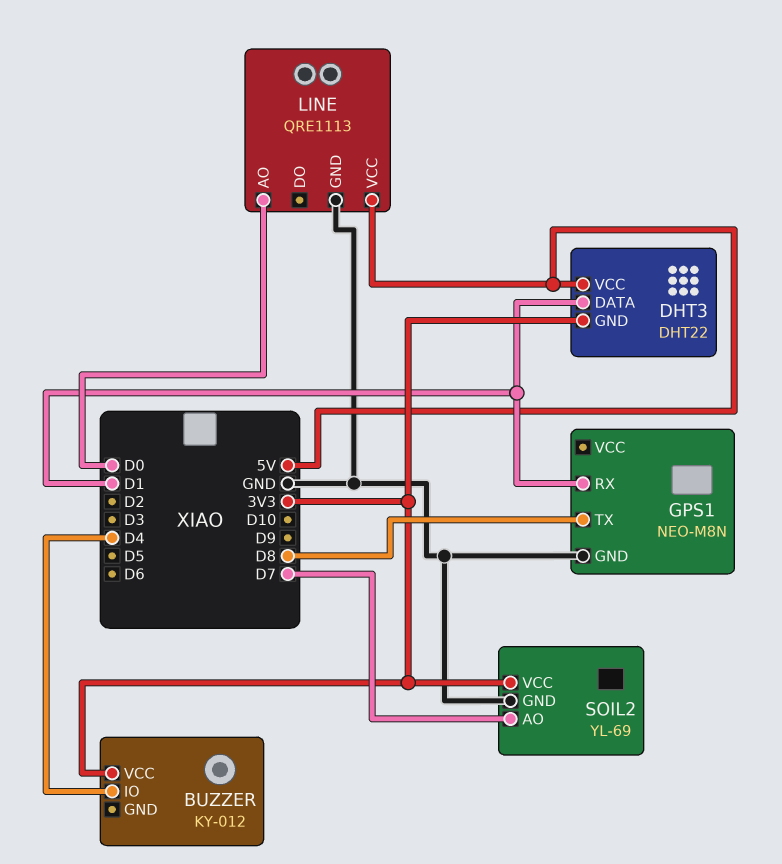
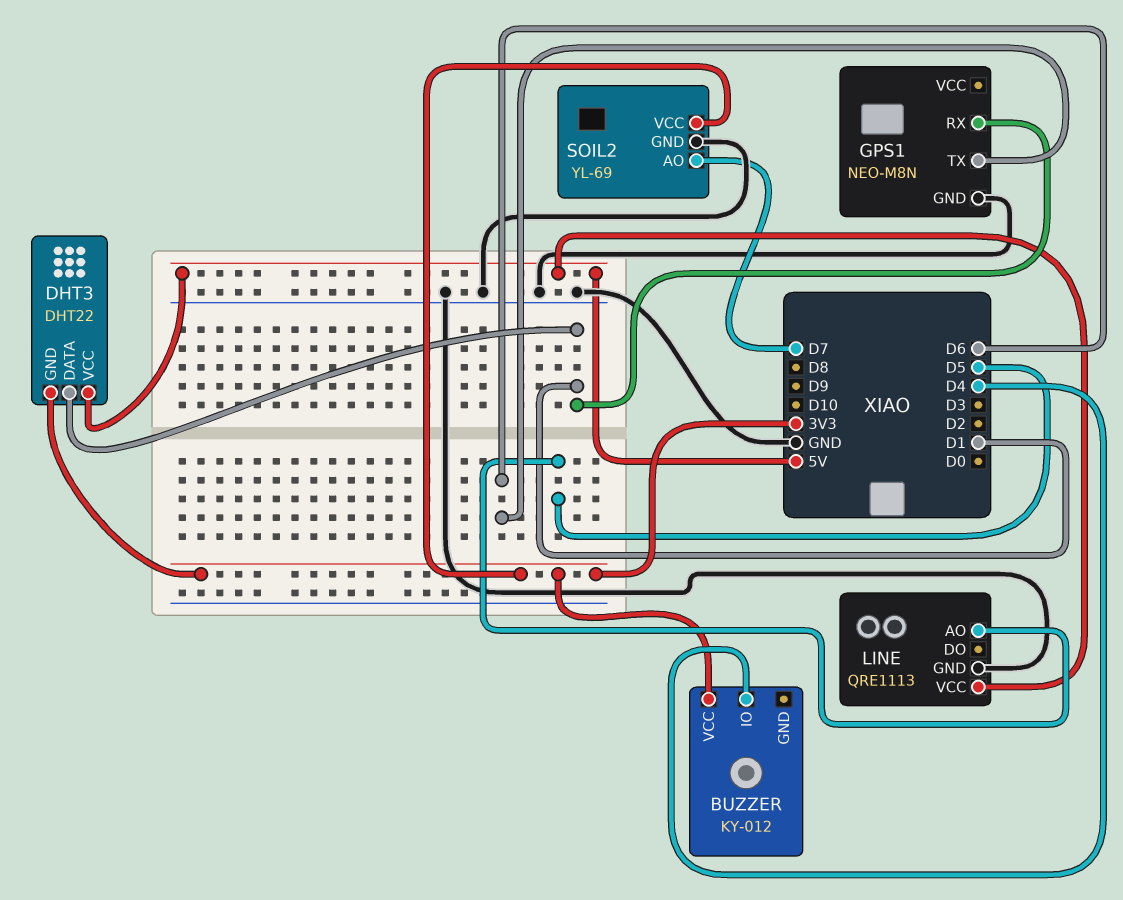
GPS1 pin TX: D8 -> D6
LINE pin AO: D0 -> D5

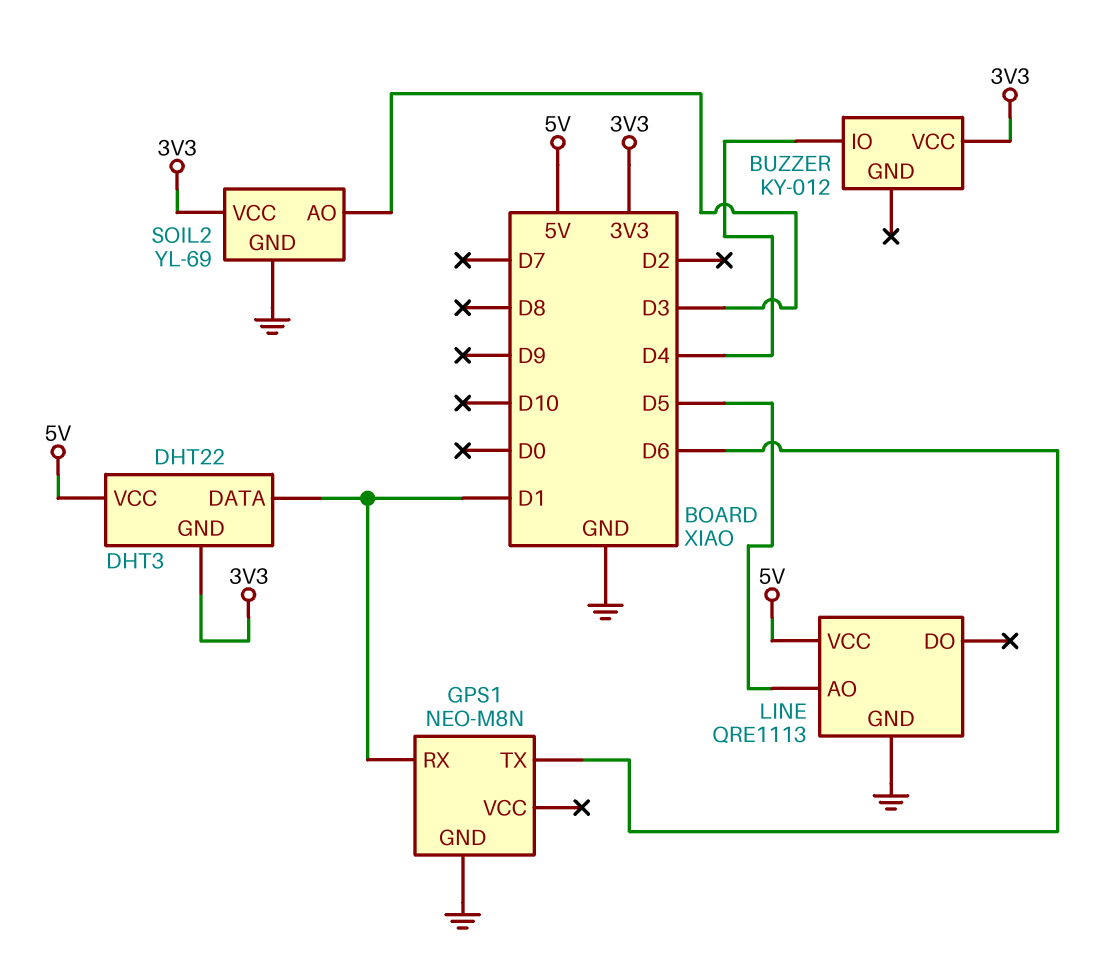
SOIL2 pin AO: D7 -> D3

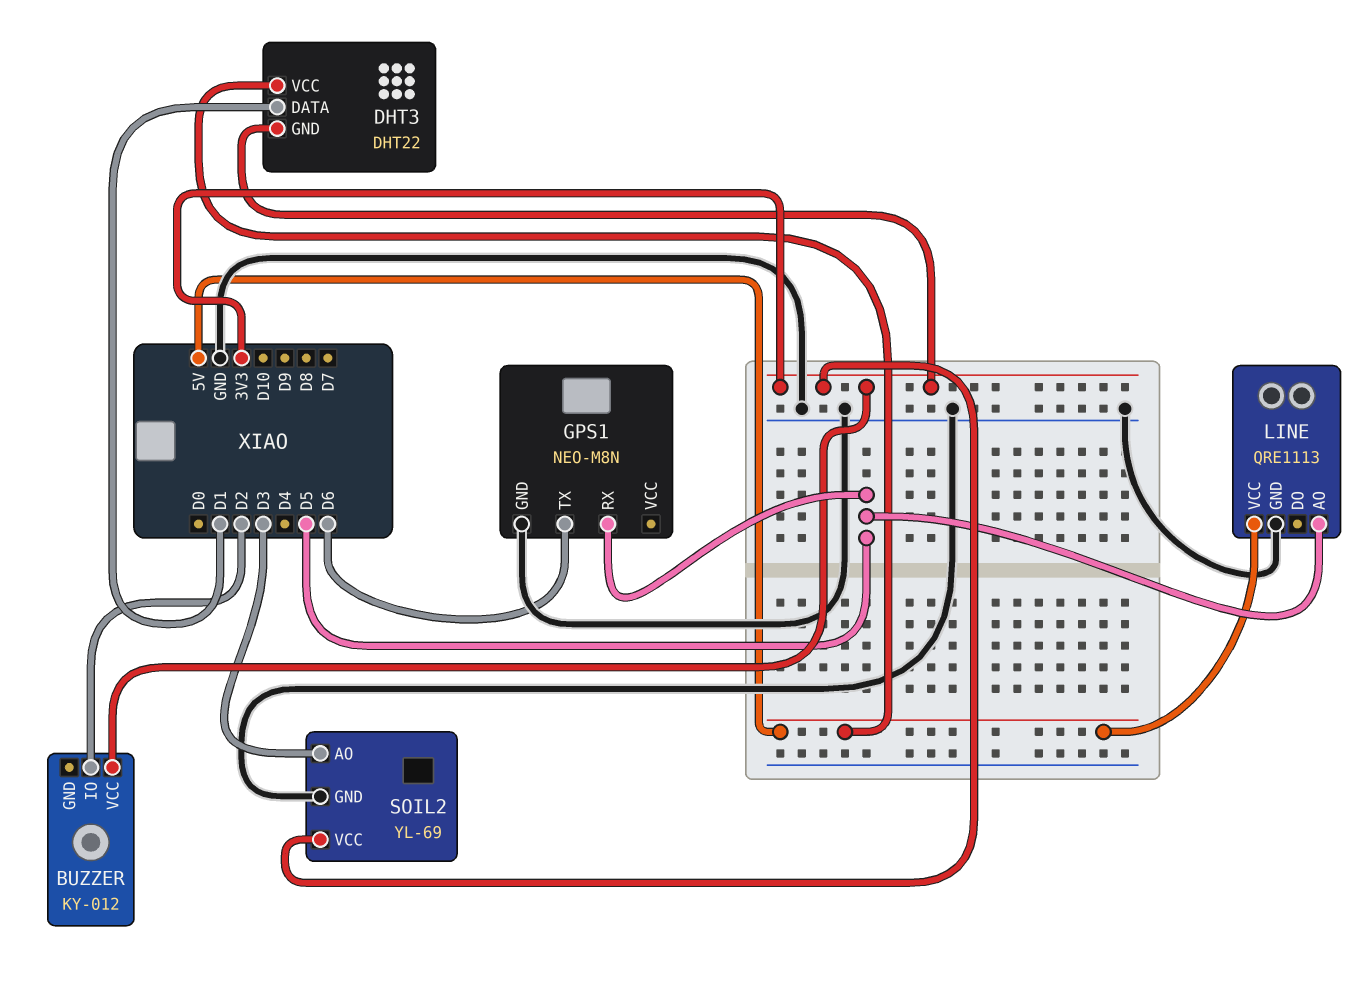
BUZZER pin IO: D4 -> D2
GPS1 pin RX: D1 -> D5

